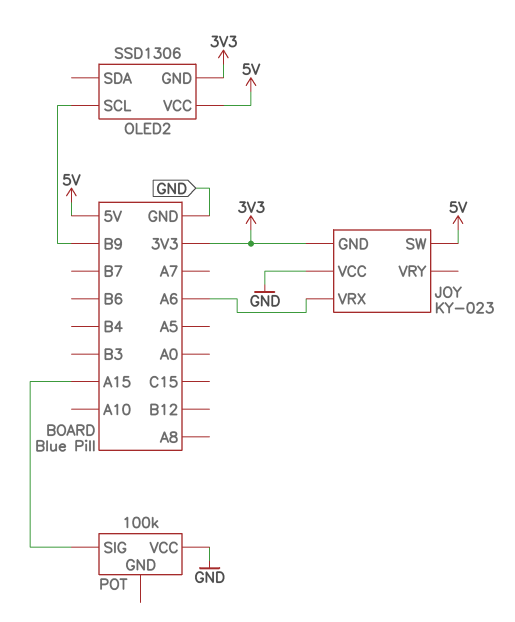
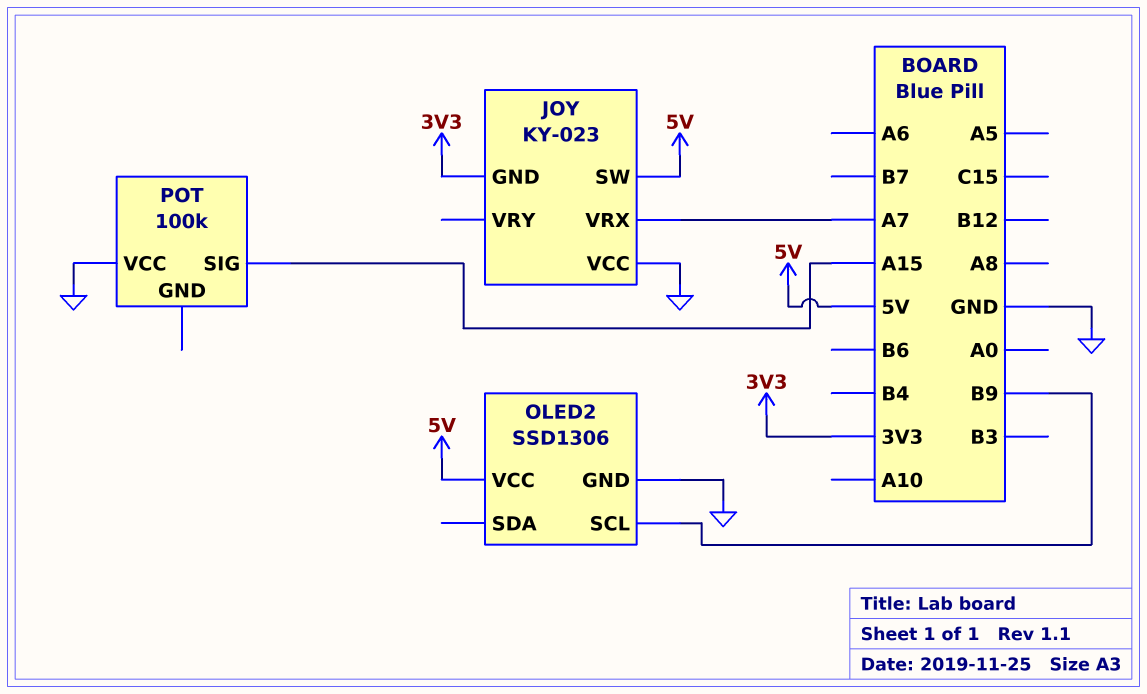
JOY pin VRX: A6 -> A7
OLED2 pin GND: 3V3 -> GND

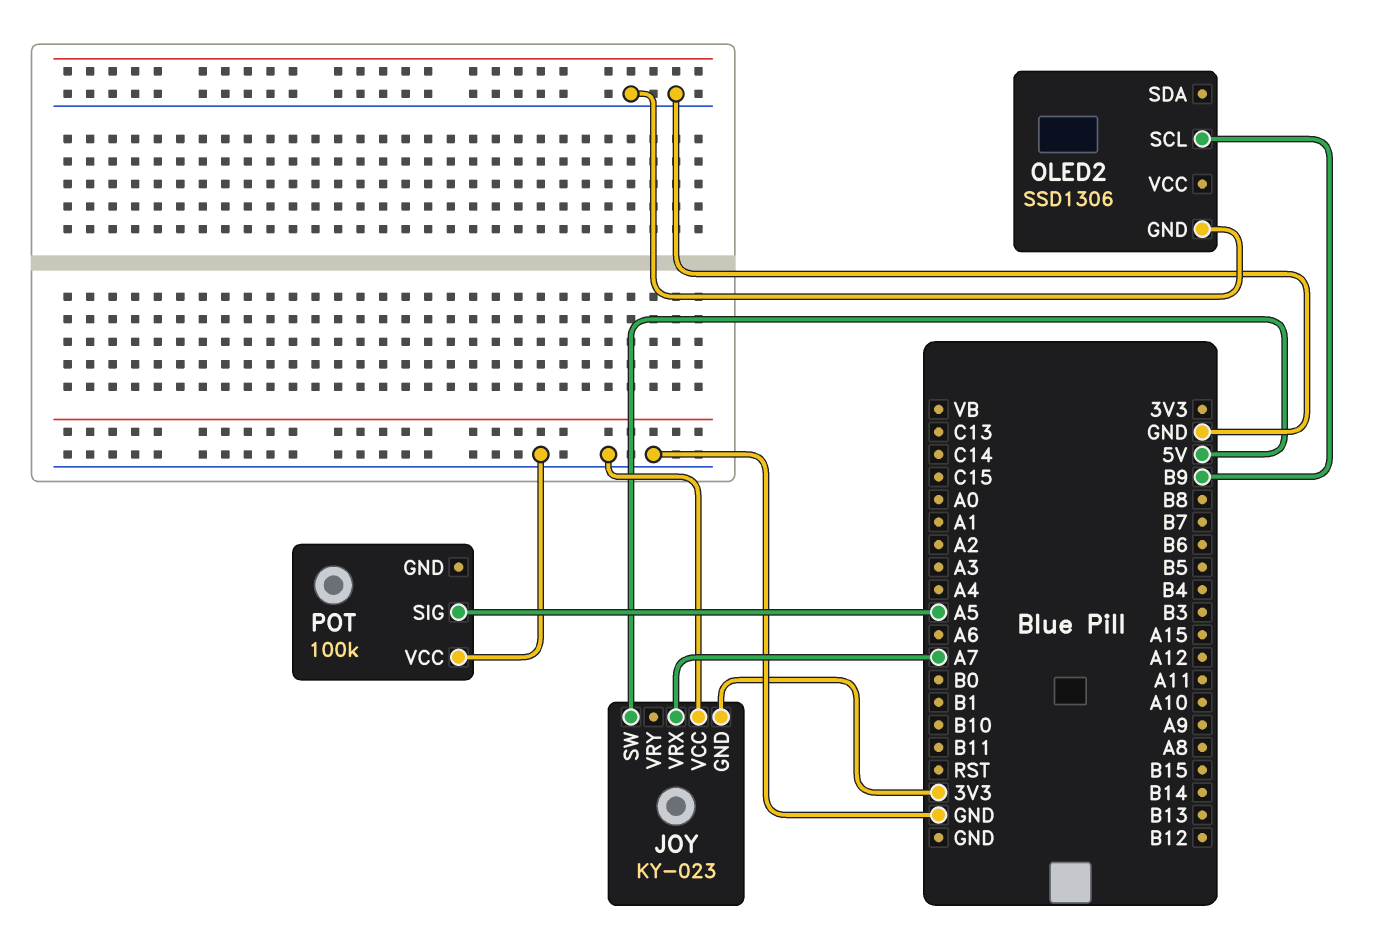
OLED2 pin VCC: 5V -> none
POT pin SIG: A15 -> A5

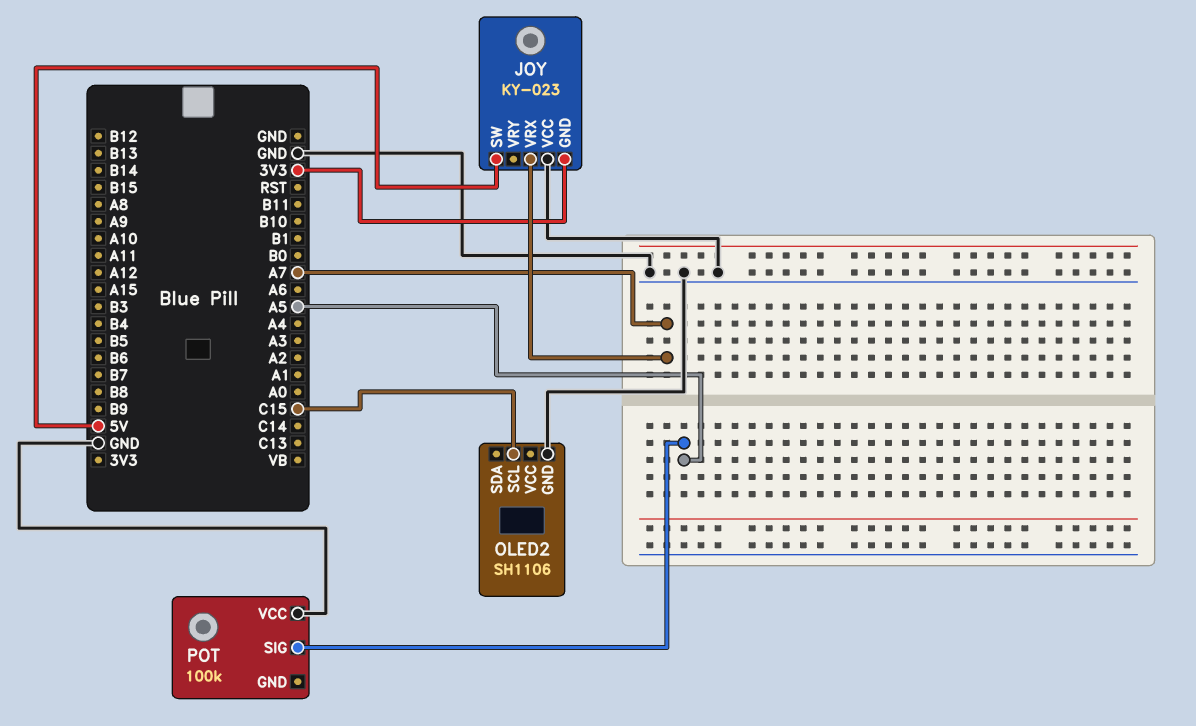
OLED2: SSD1306 -> SH1106
OLED2 pin SCL: B9 -> C15

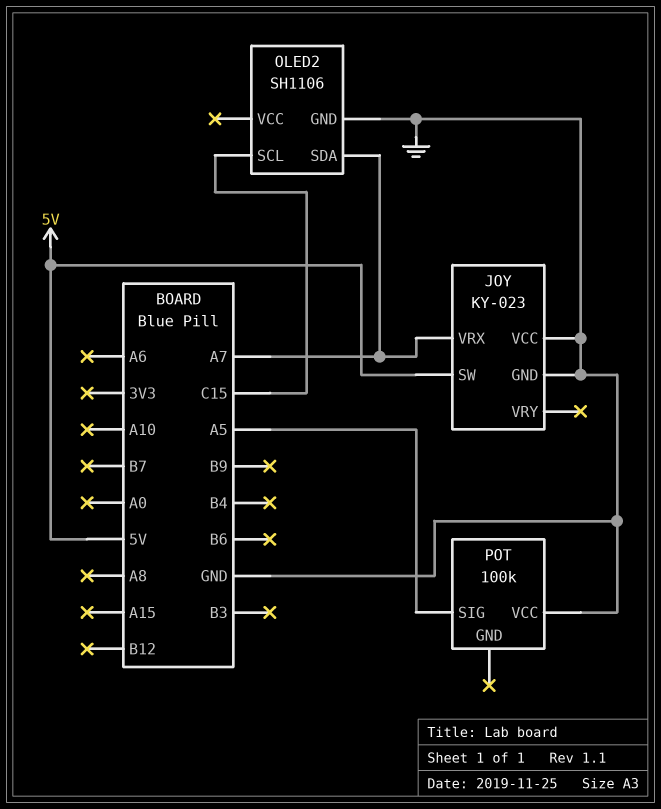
JOY pin GND: 3V3 -> GND
OLED2 pin SDA: none -> A7

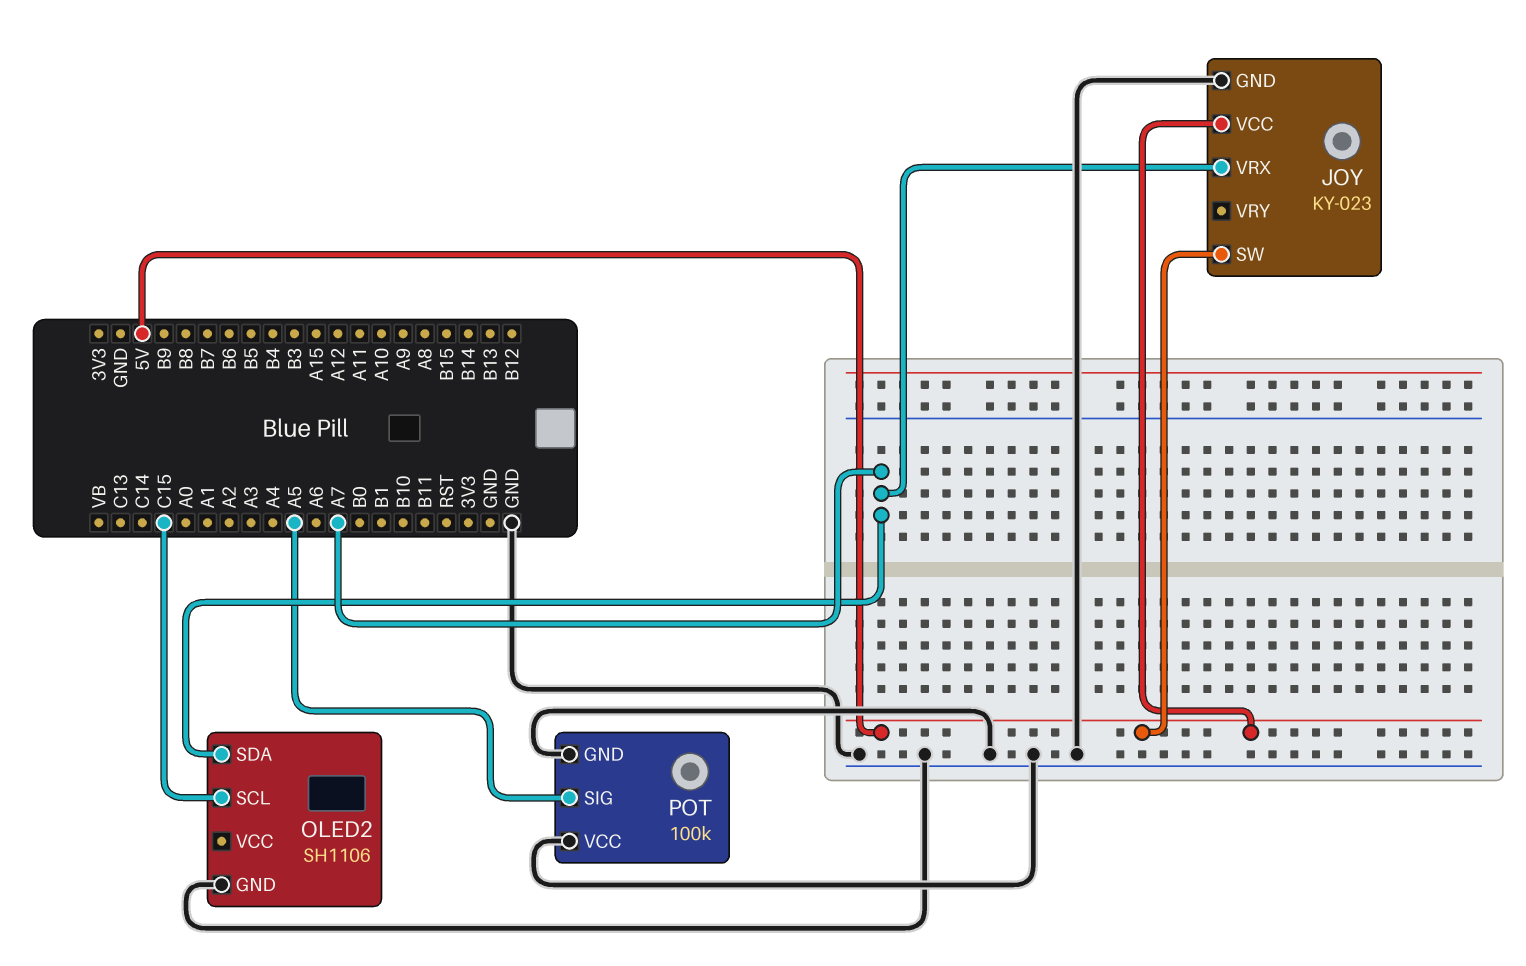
JOY pin VCC: GND -> 5V
POT pin GND: none -> GND

